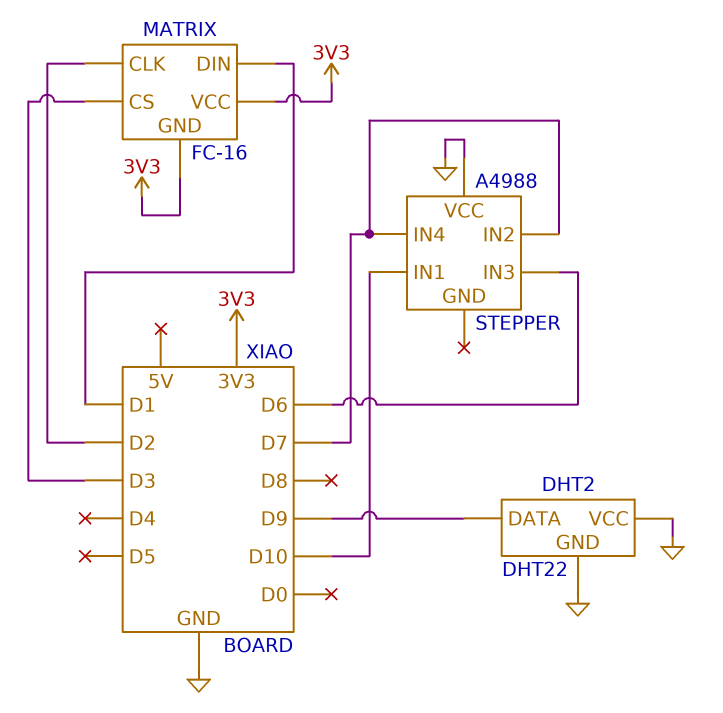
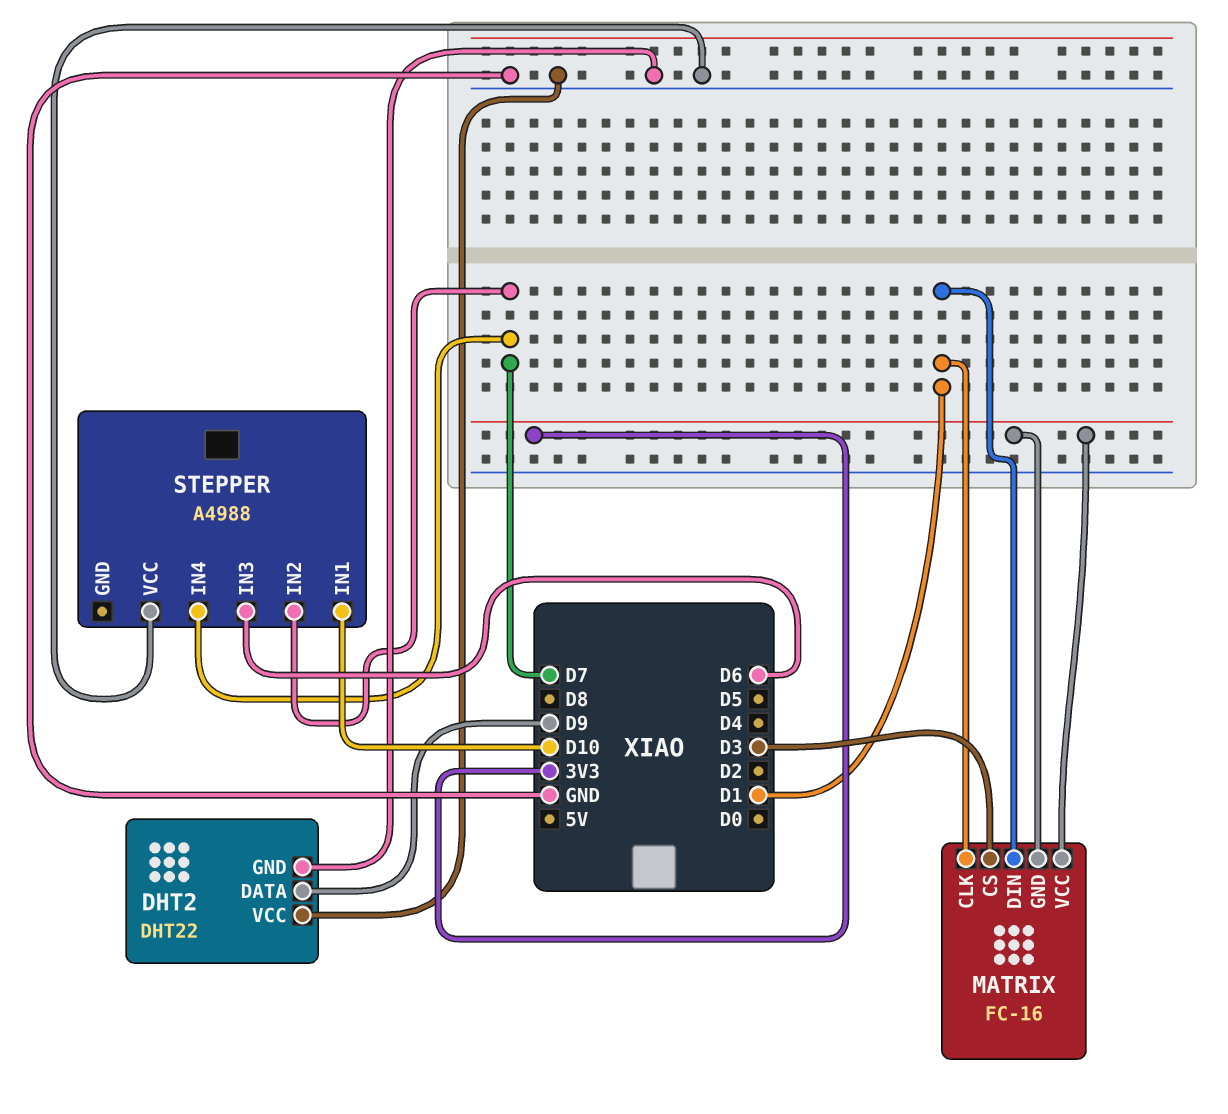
MATRIX pin CLK: D2 -> D1

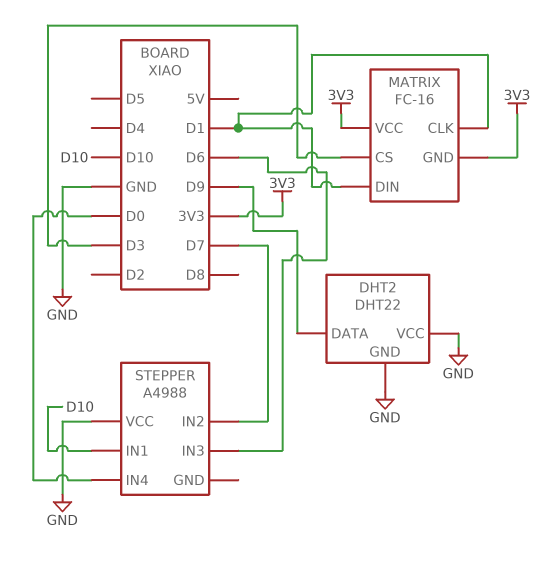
STEPPER pin IN4: D7 -> D0

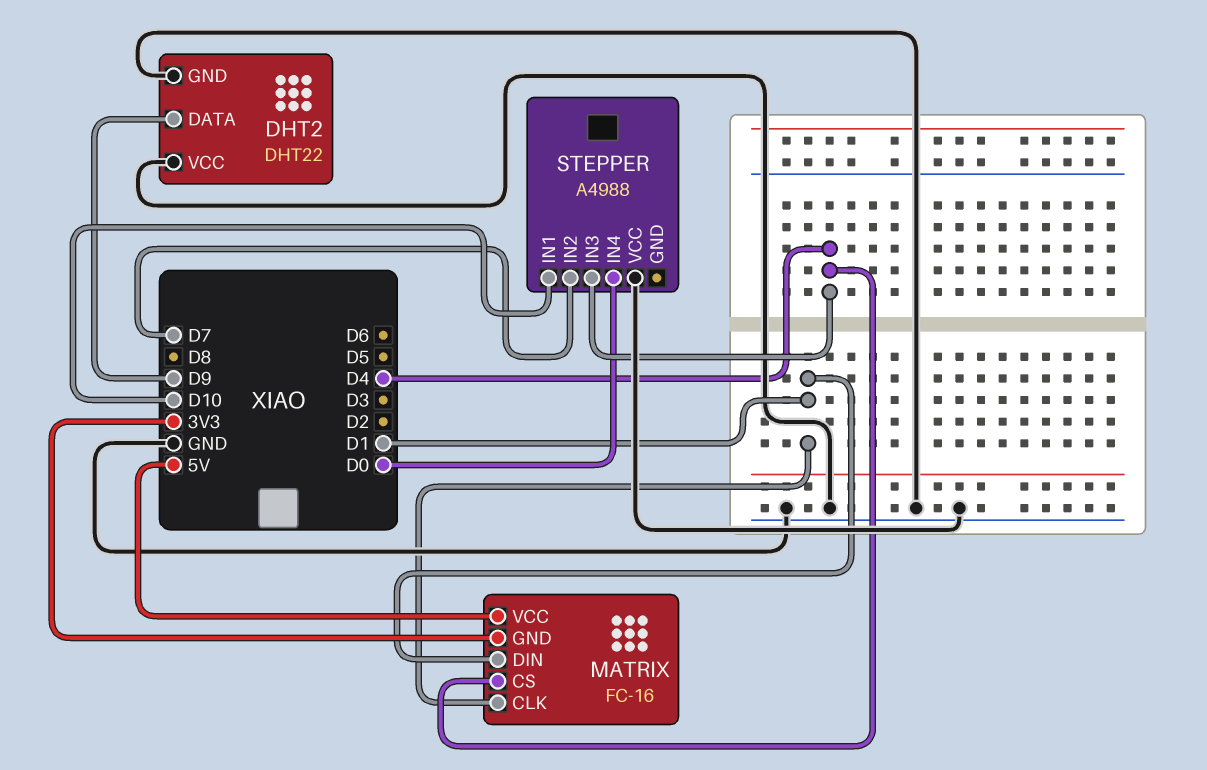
MATRIX pin CS: D3 -> D4
MATRIX pin VCC: 3V3 -> 5V
STEPPER pin IN3: D6 -> D4

